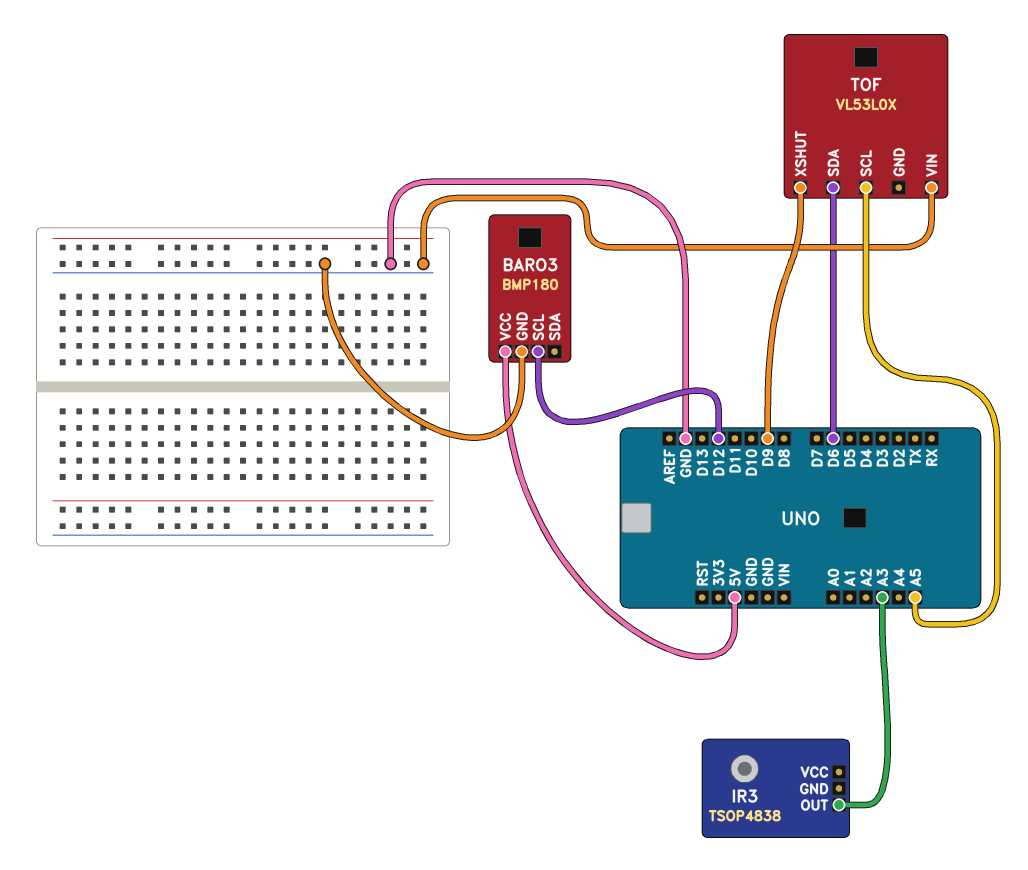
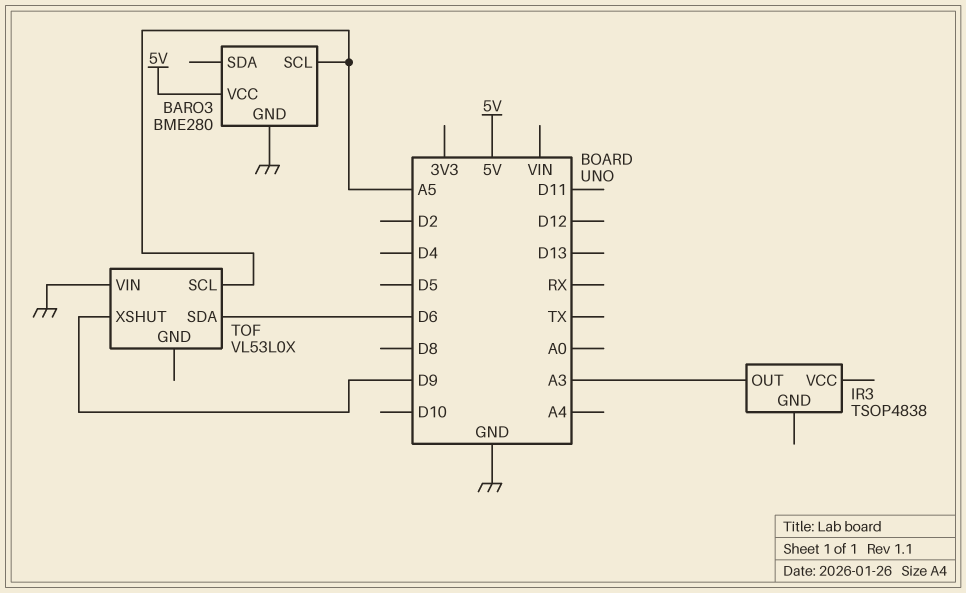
BARO3: BMP180 -> BME280
BARO3 pin SCL: D12 -> A5

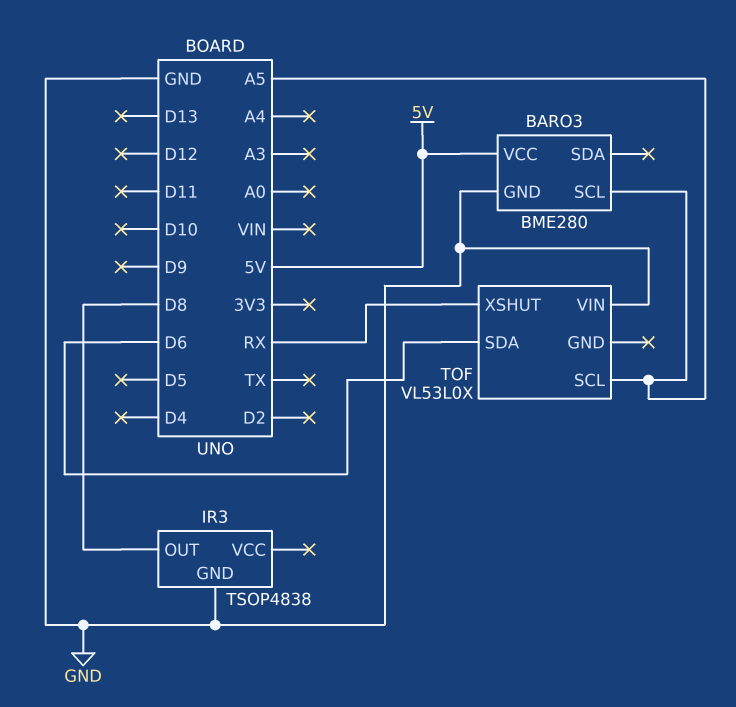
IR3 pin GND: none -> GND
IR3 pin OUT: A3 -> D8
TOF pin XSHUT: D9 -> RX

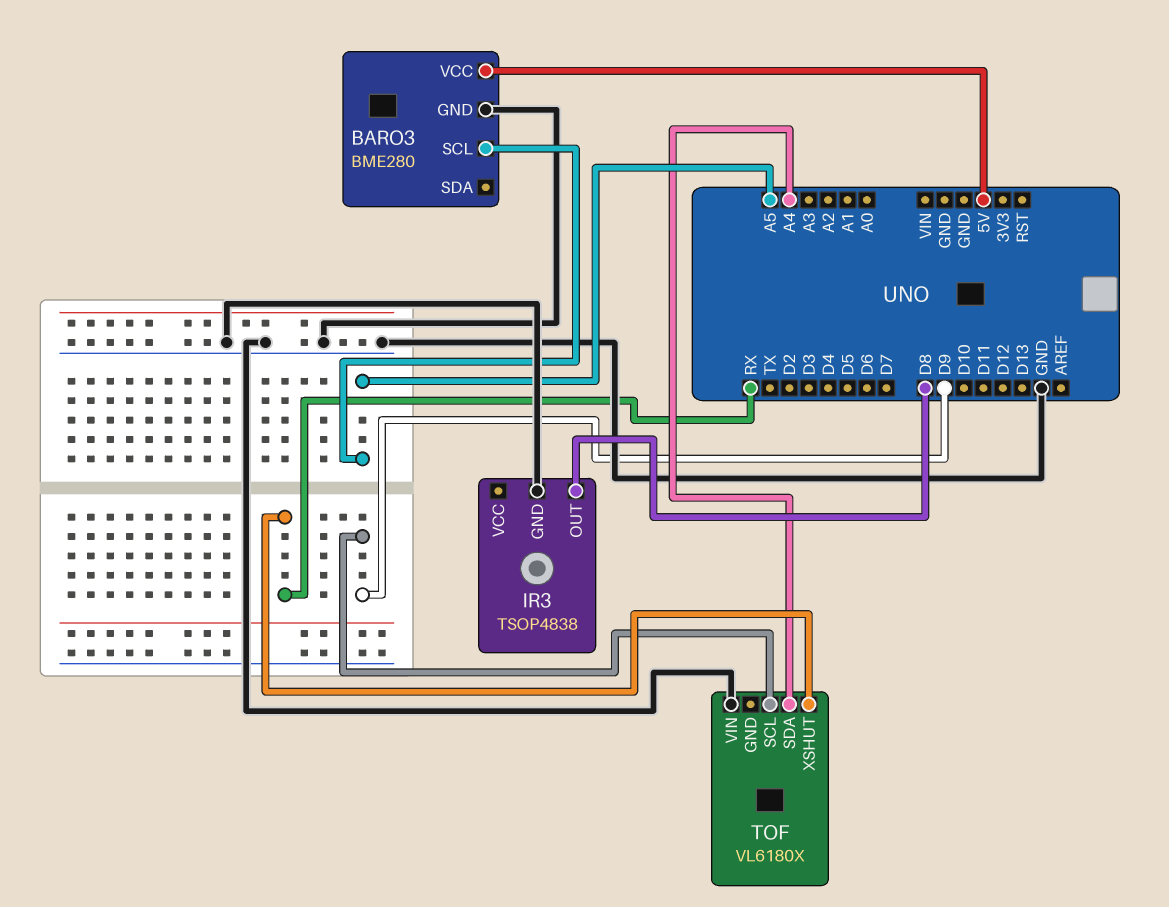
TOF: VL53L0X -> VL6180X
TOF pin SCL: A5 -> D9
TOF pin SDA: D6 -> A4

